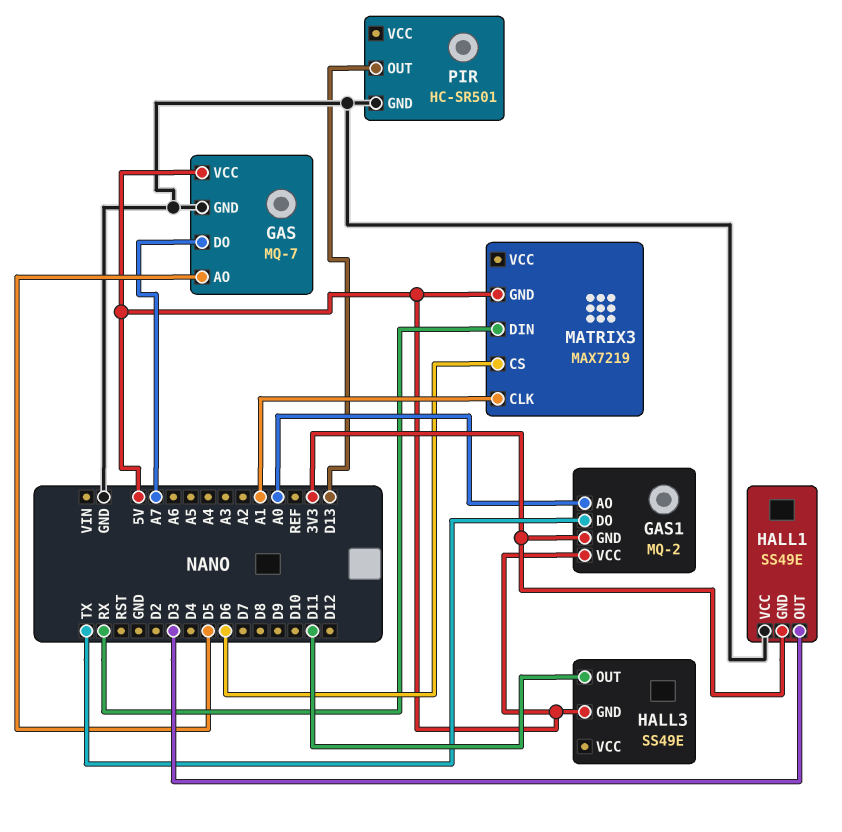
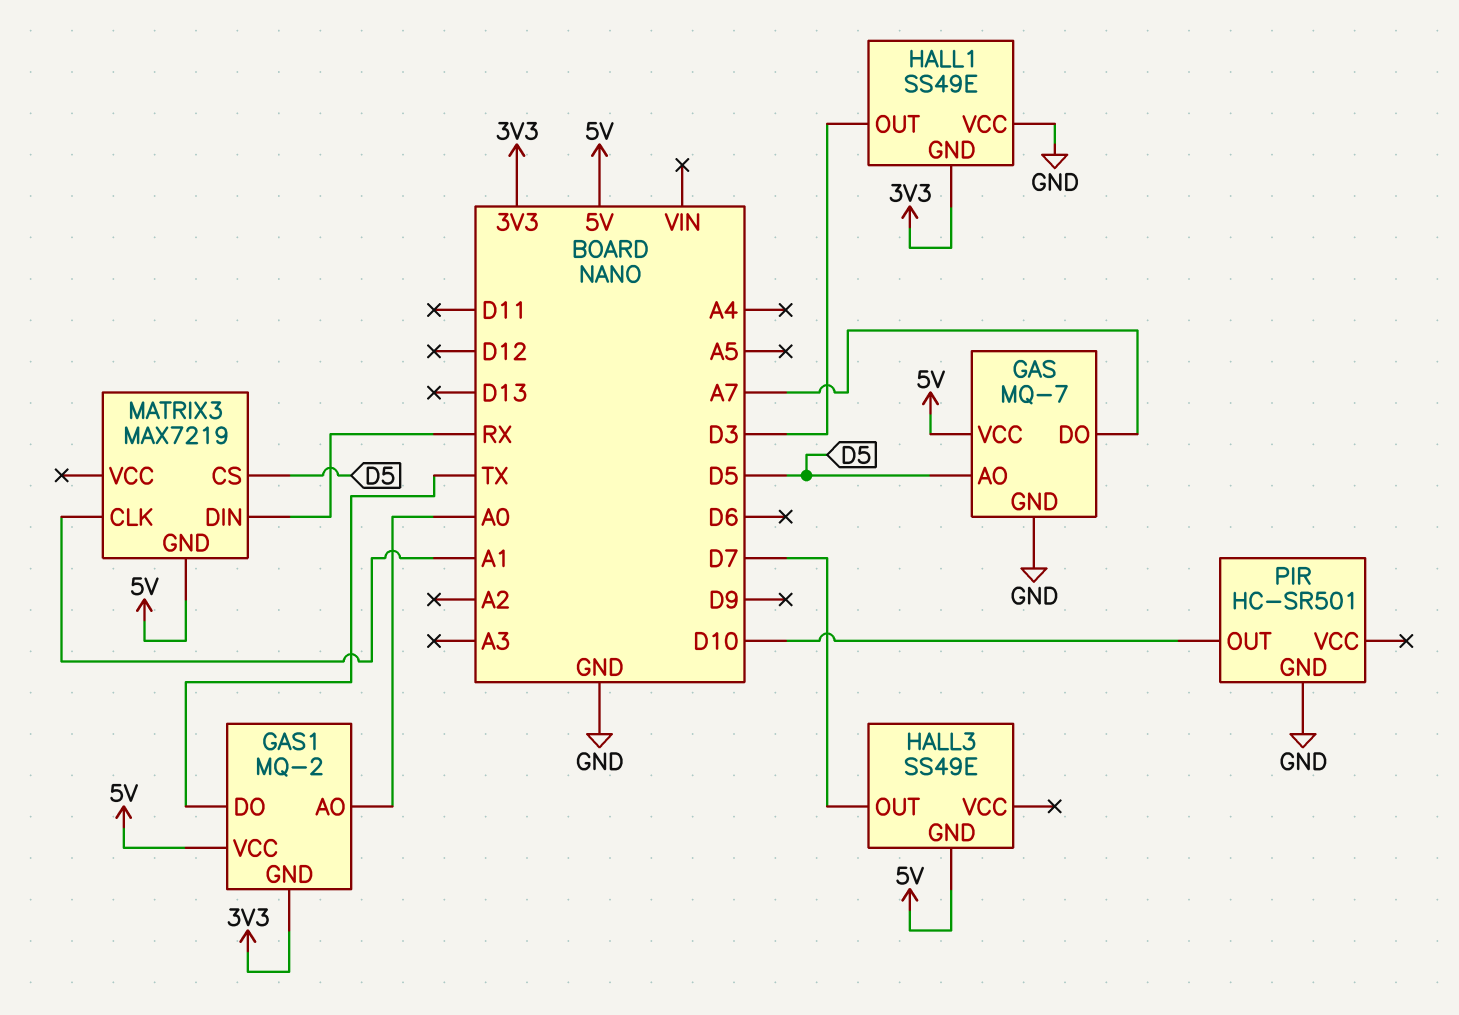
HALL3 pin OUT: D11 -> D7
MATRIX3 pin CS: D6 -> D5
PIR pin OUT: D13 -> D10

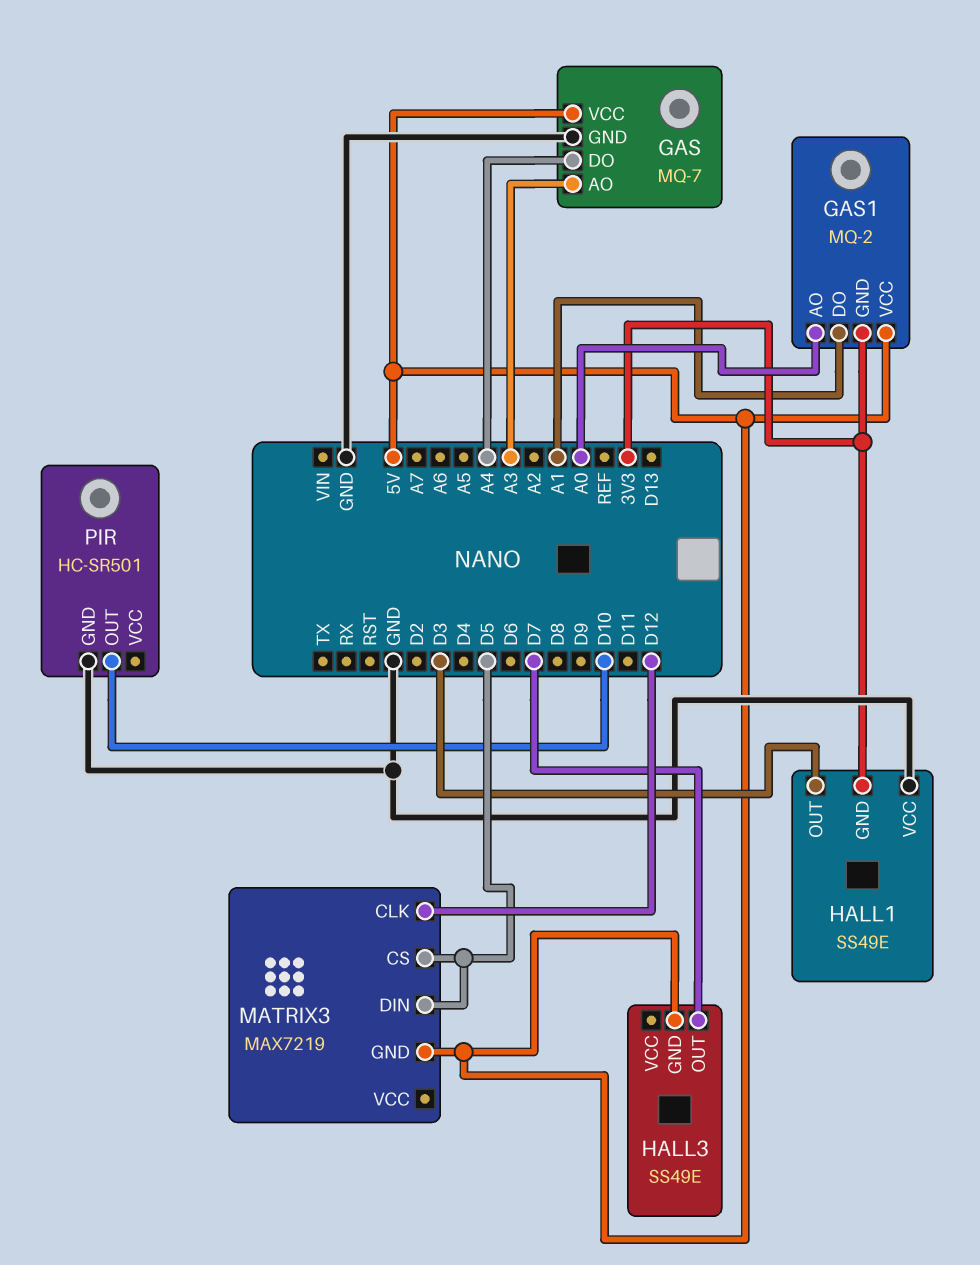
GAS pin AO: D5 -> A3
GAS pin DO: A7 -> A4
GAS1 pin DO: TX -> A1
MATRIX3 pin CLK: A1 -> D12
MATRIX3 pin DIN: RX -> D5

